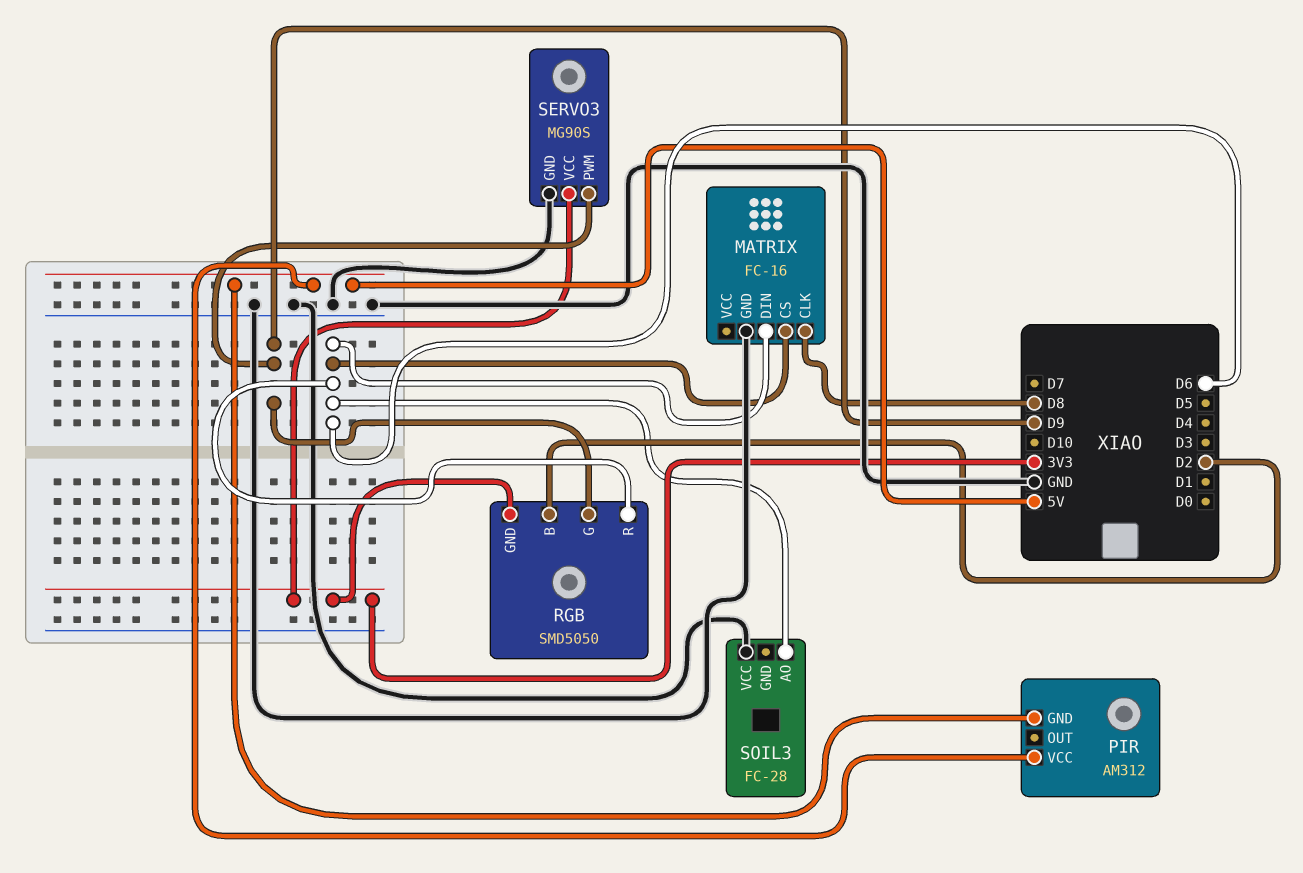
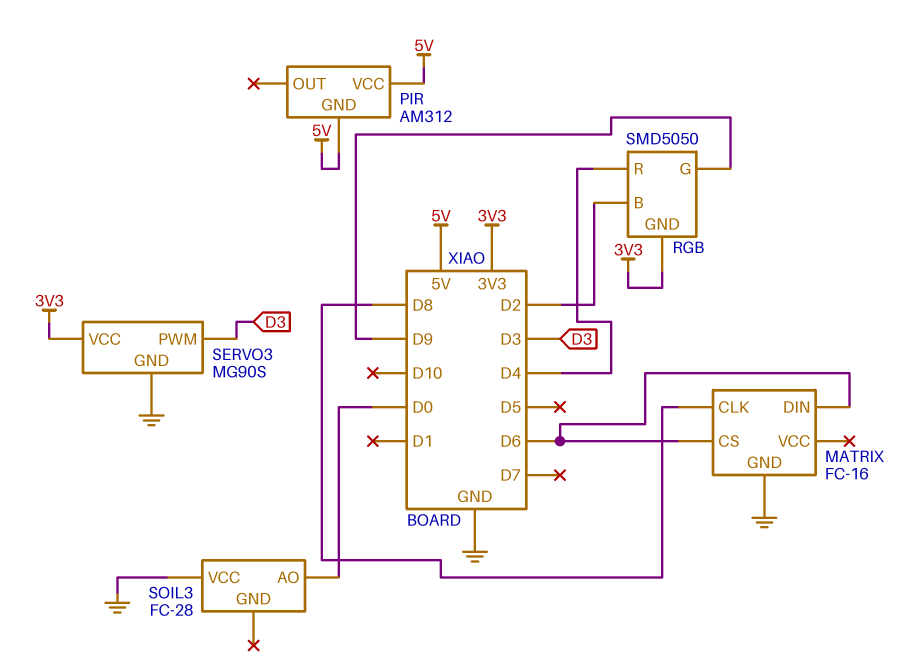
RGB pin R: D6 -> D4
SERVO3 pin PWM: D9 -> D3
SOIL3 pin AO: D6 -> D0

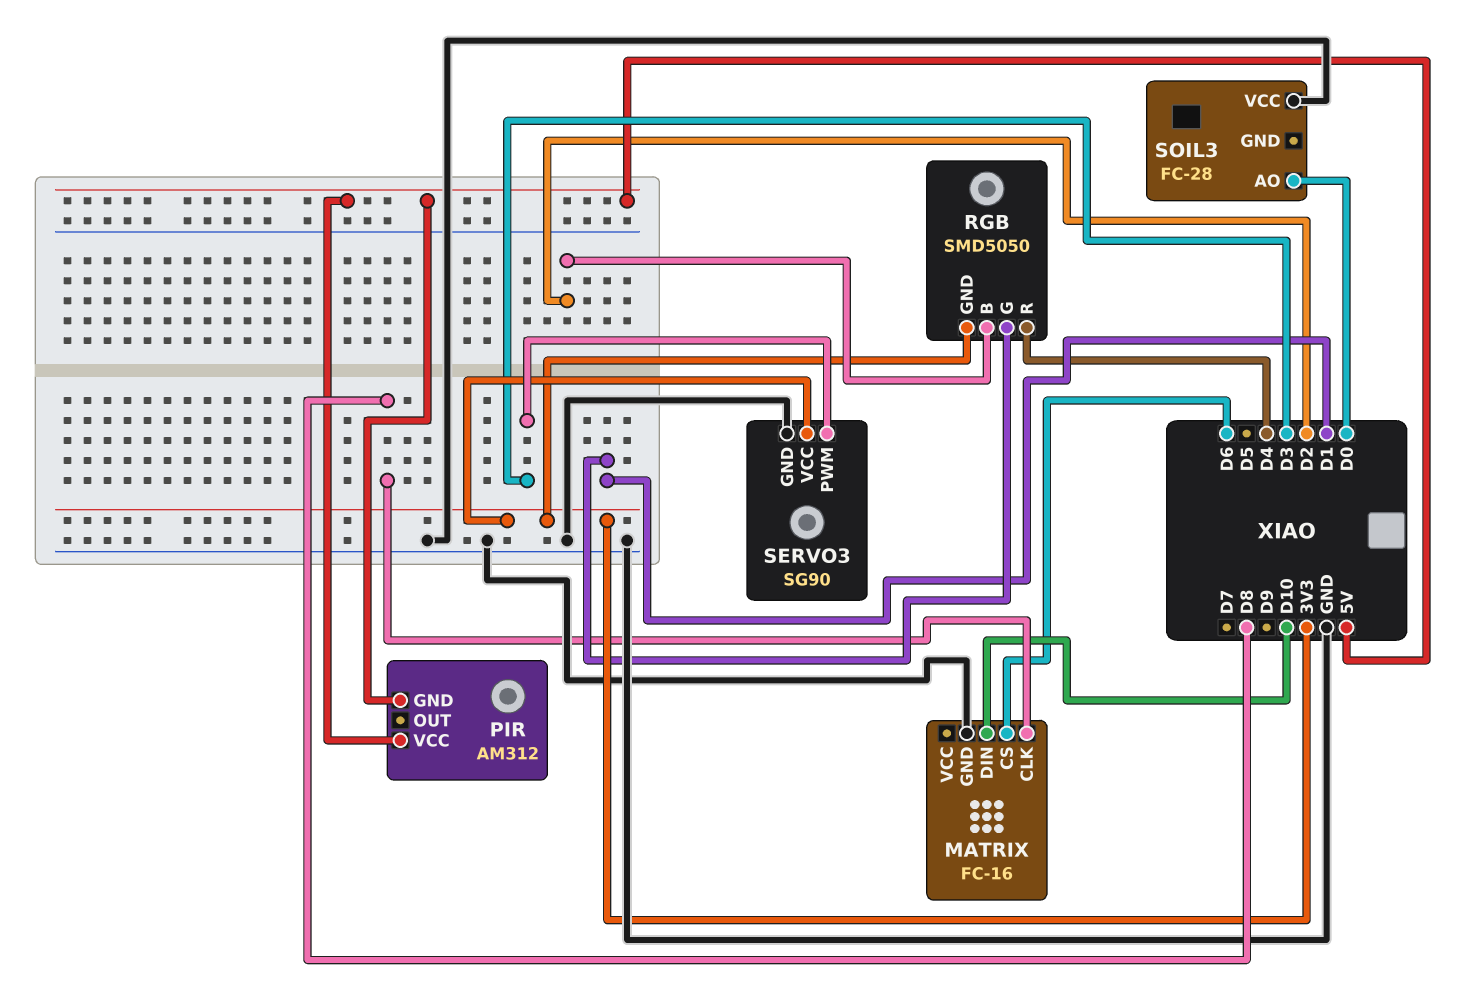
MATRIX pin DIN: D6 -> D10
RGB pin G: D9 -> D1
SERVO3: MG90S -> SG90

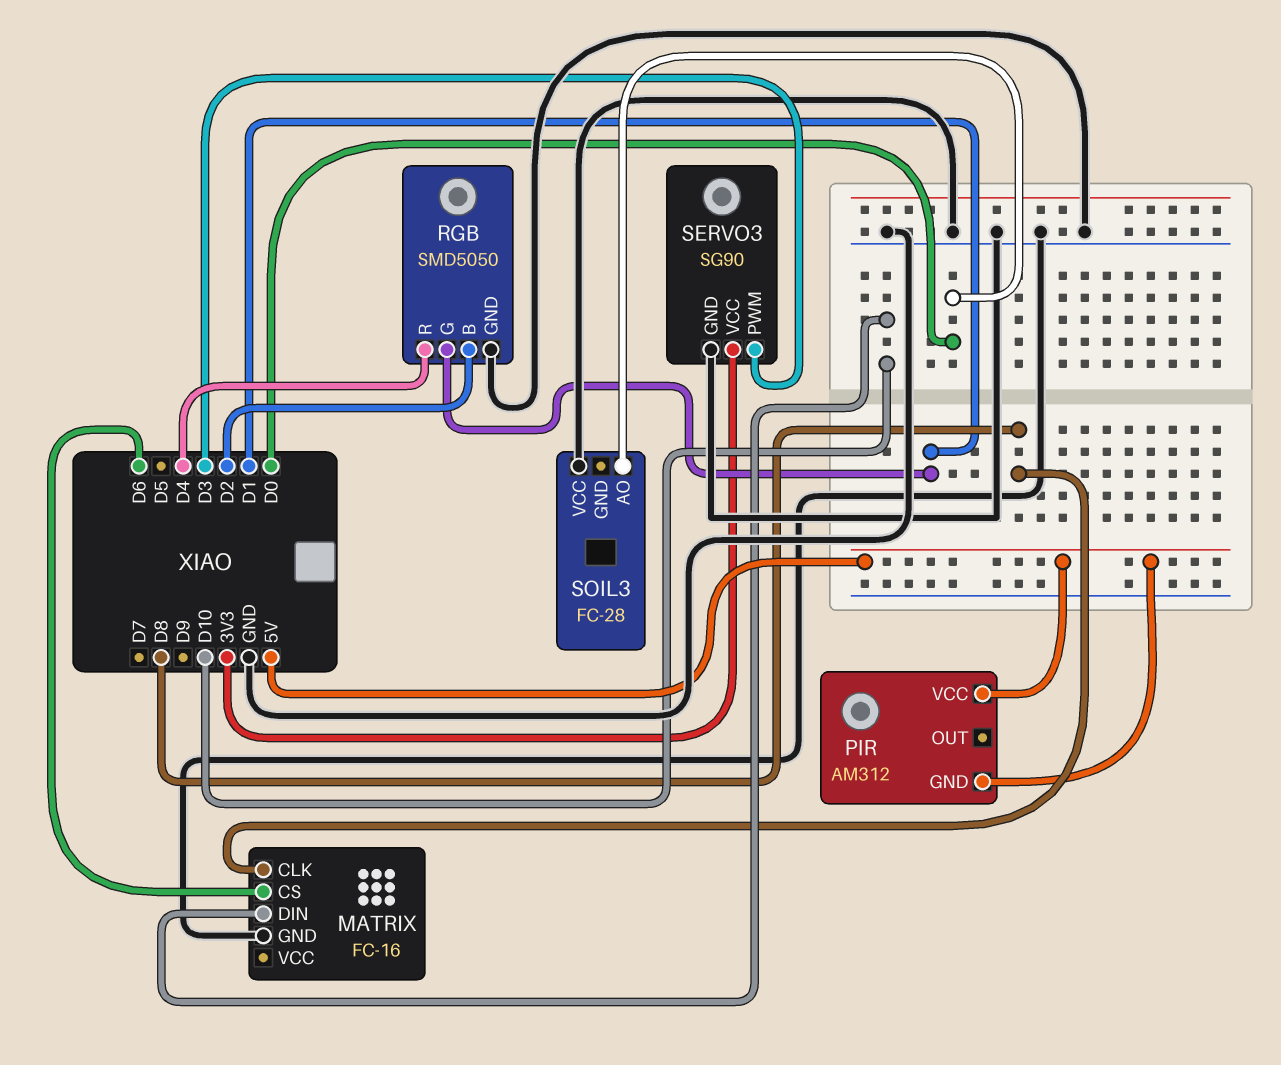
RGB pin GND: 3V3 -> GND

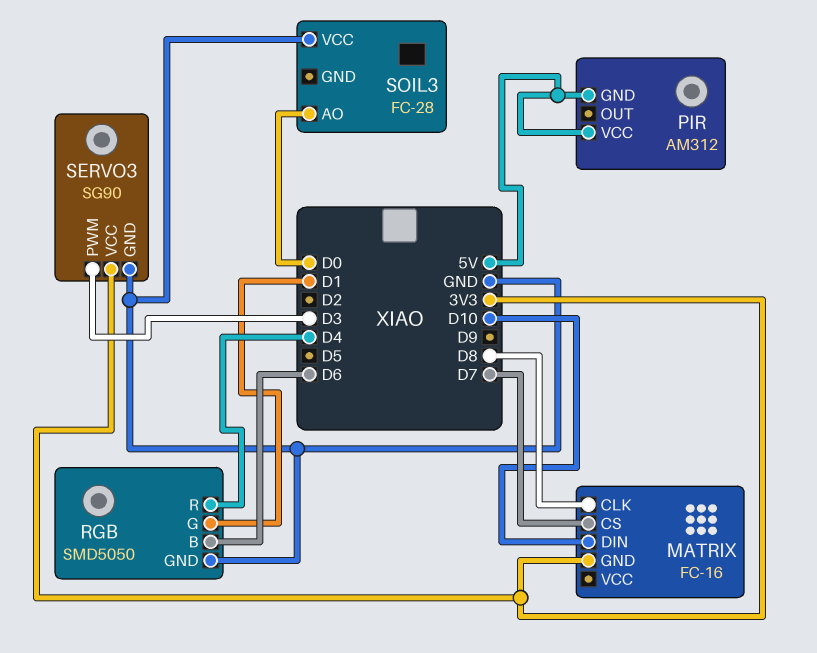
MATRIX pin CS: D6 -> D7
MATRIX pin GND: GND -> 3V3
RGB pin B: D2 -> D6

